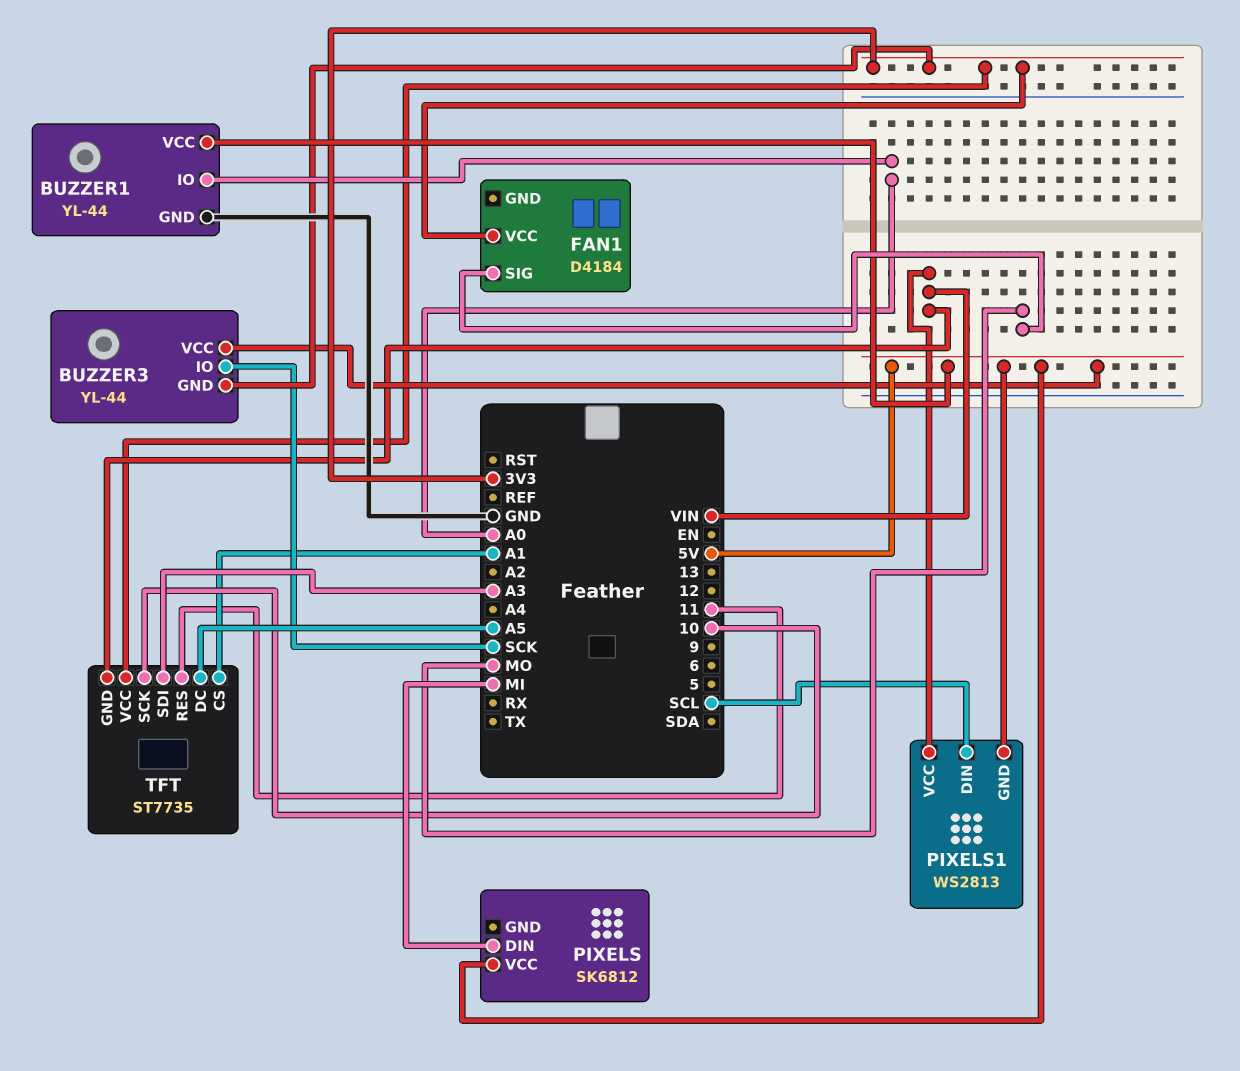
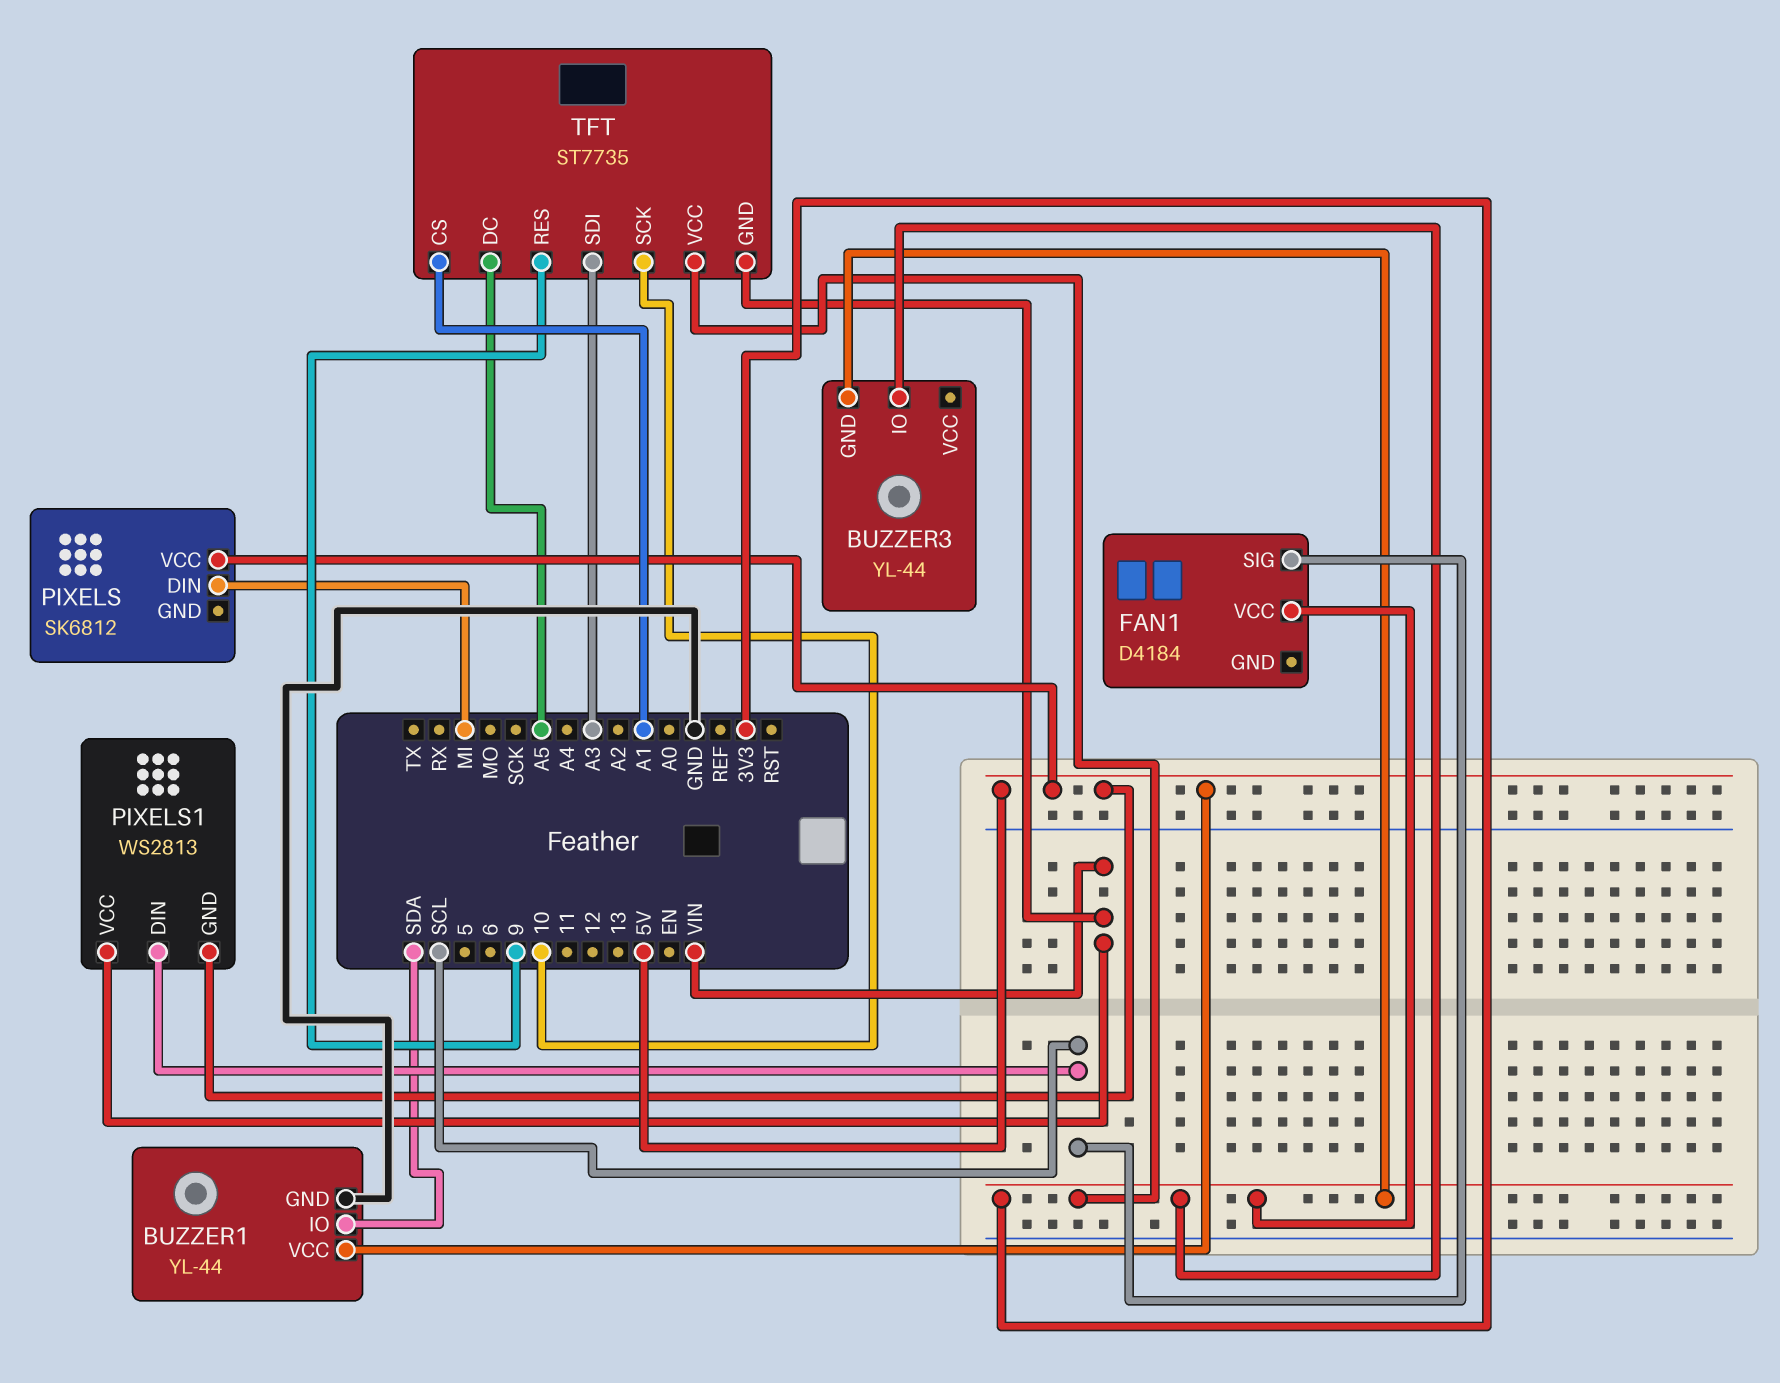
BUZZER1 pin IO: A0 -> SDA
BUZZER3 pin IO: SCK -> 3V3
BUZZER3 pin VCC: 5V -> none
FAN1 pin SIG: MO -> SCL
TFT pin RES: 11 -> 9

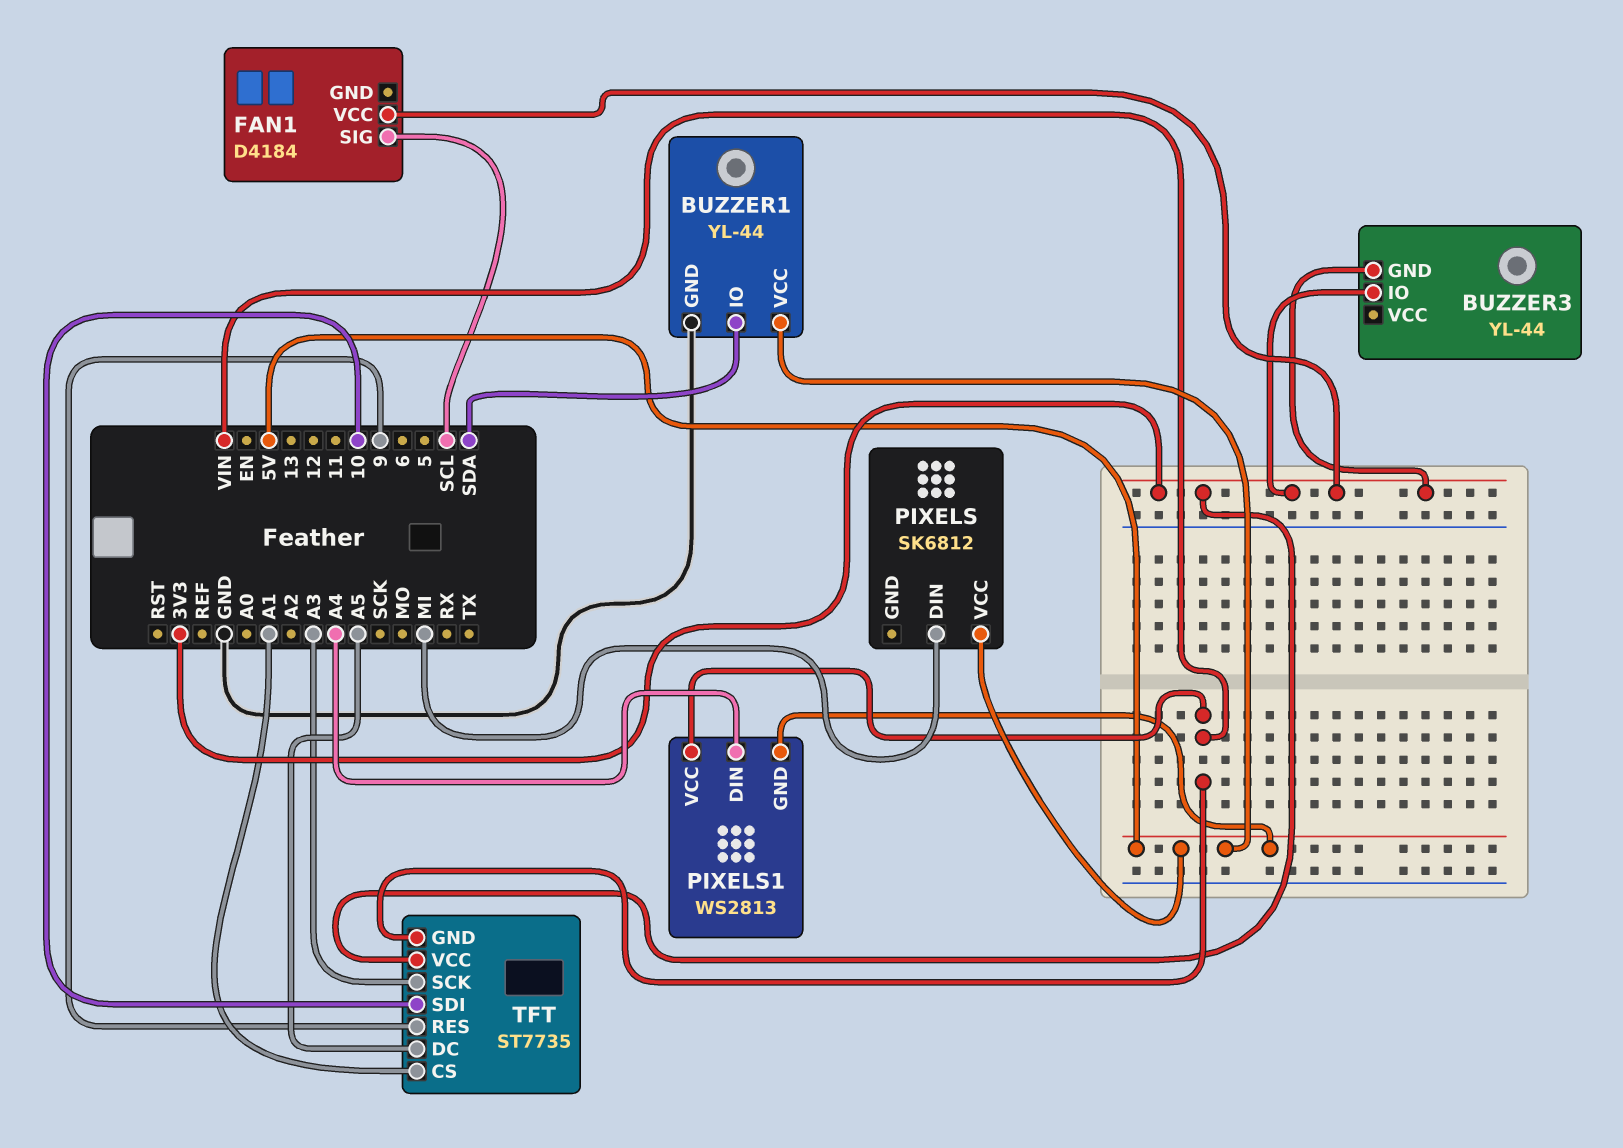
PIXELS1 pin DIN: SCL -> A4
TFT pin SCK: 10 -> A3
TFT pin SDI: A3 -> 10

